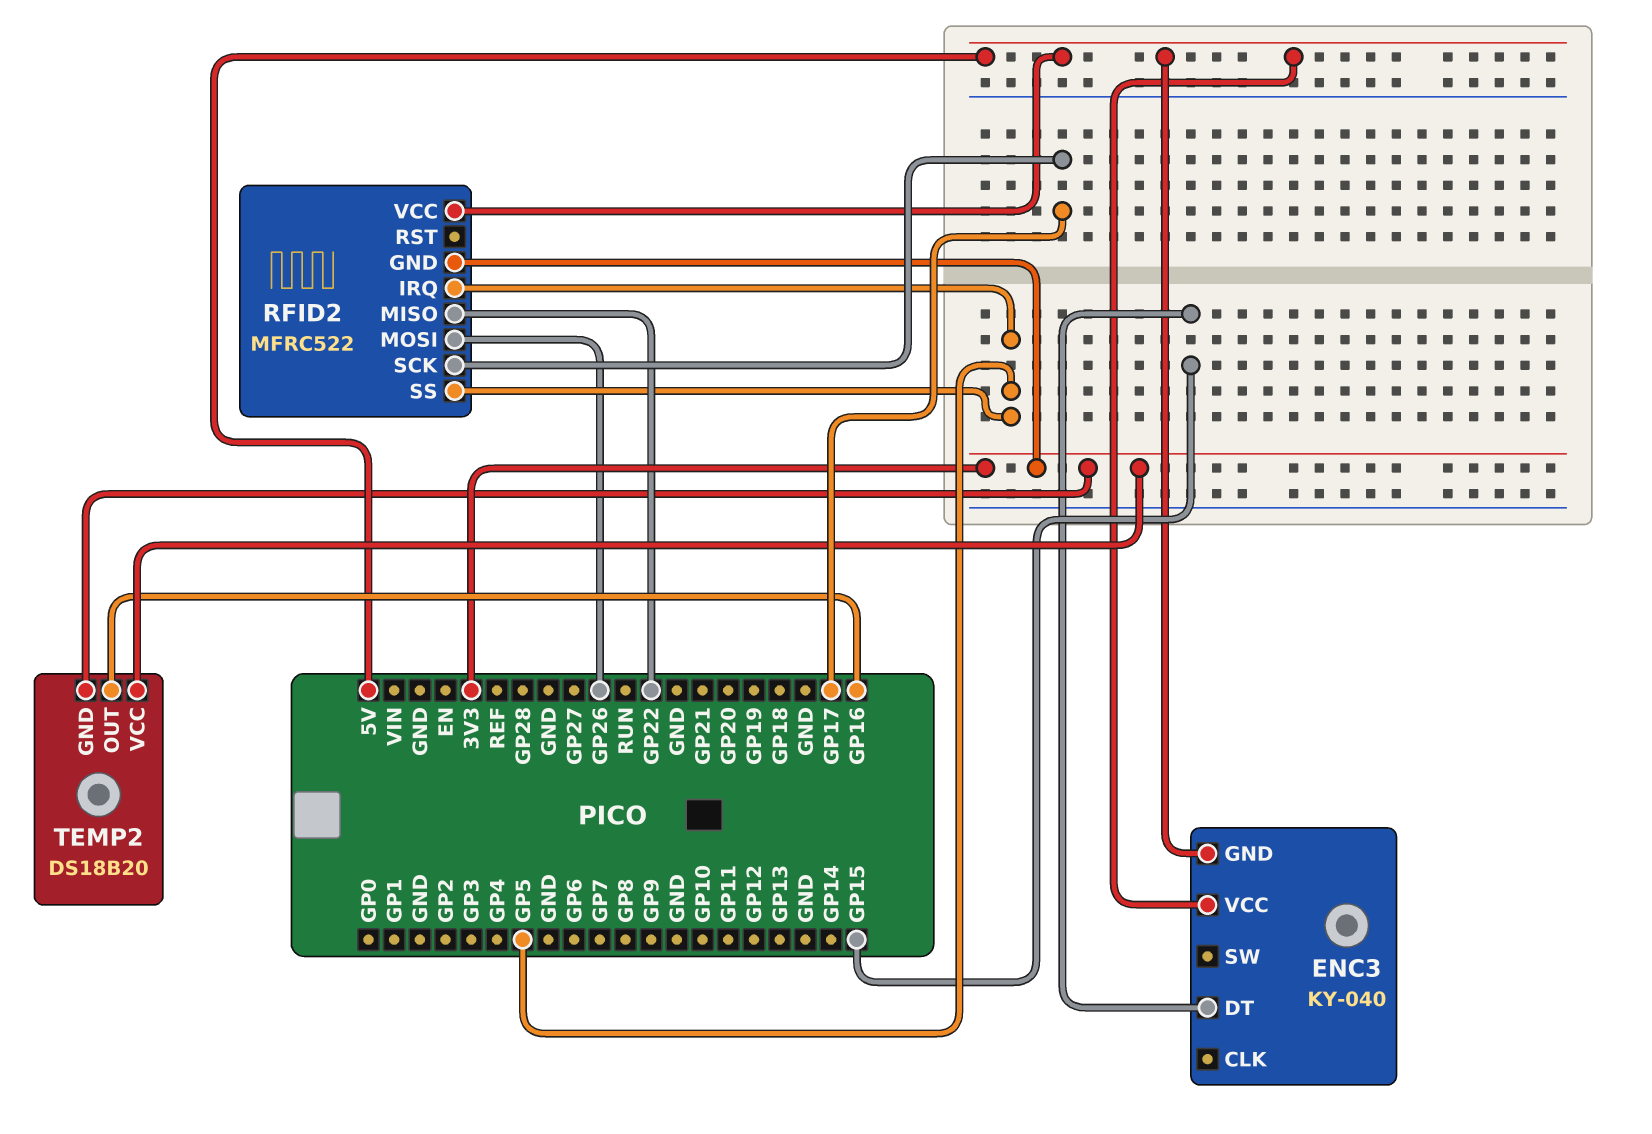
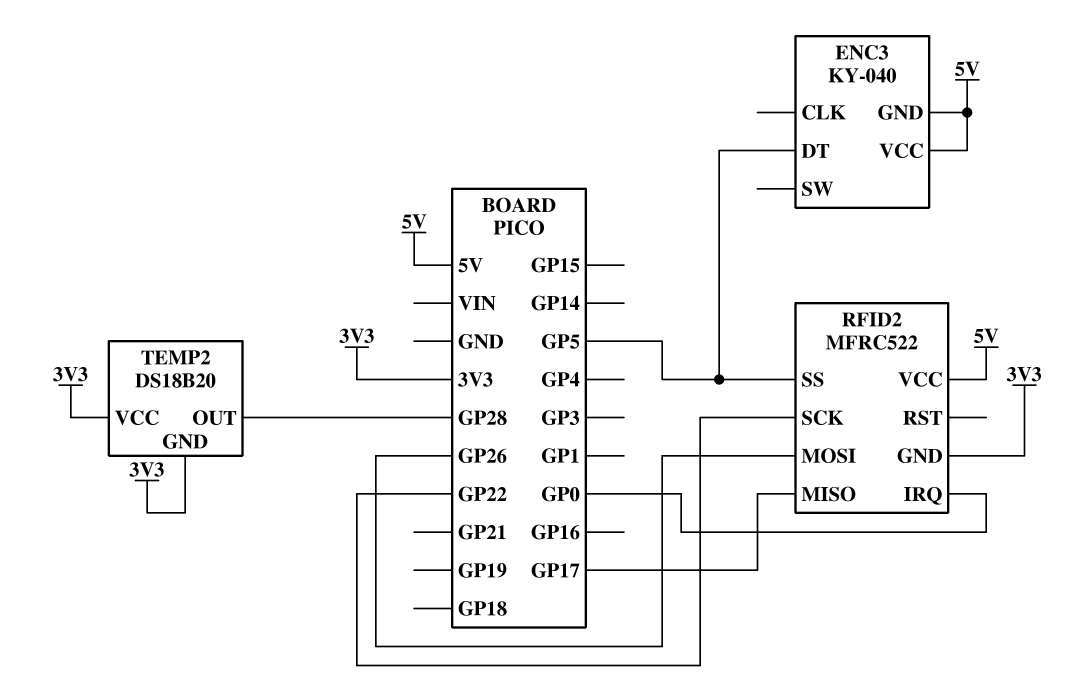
ENC3 pin DT: GP15 -> GP5
RFID2 pin IRQ: GP5 -> GP0
RFID2 pin MISO: GP22 -> GP17
RFID2 pin SCK: GP17 -> GP22
TEMP2 pin OUT: GP16 -> GP28

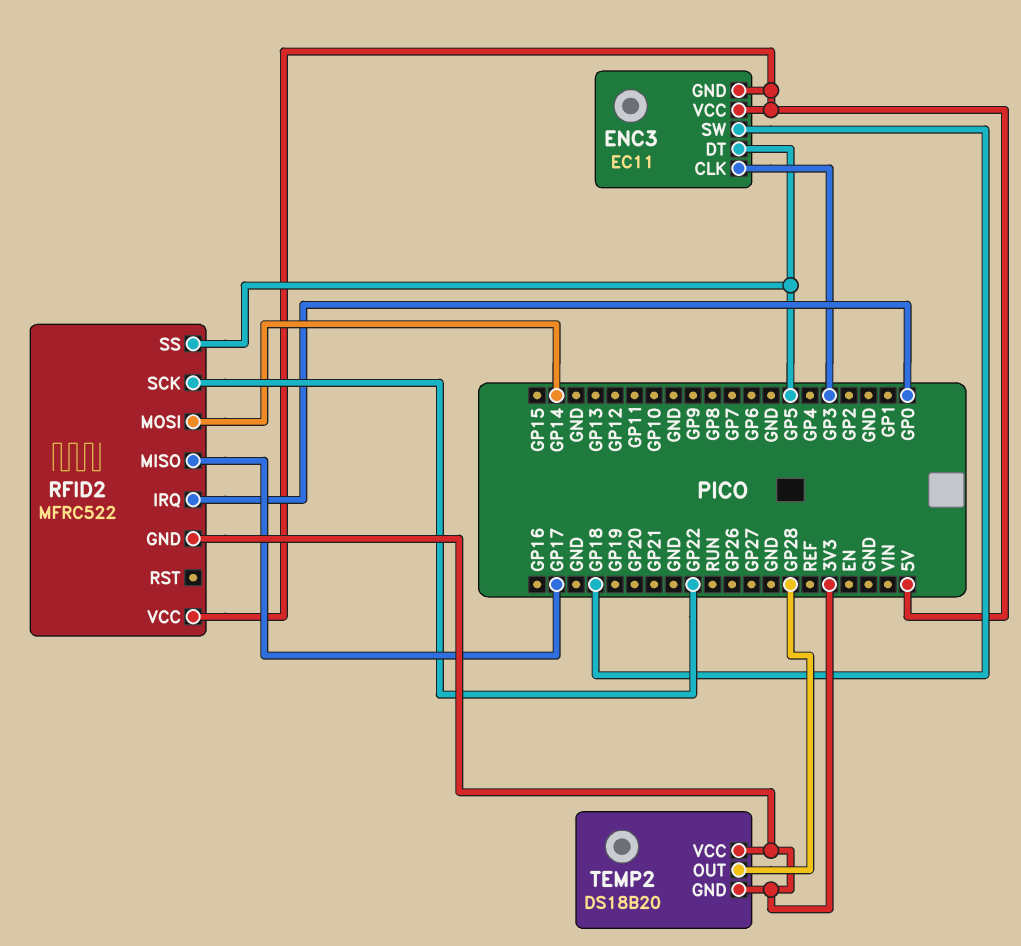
ENC3: KY-040 -> EC11
ENC3 pin CLK: none -> GP3
ENC3 pin SW: none -> GP18
RFID2 pin MOSI: GP26 -> GP14

